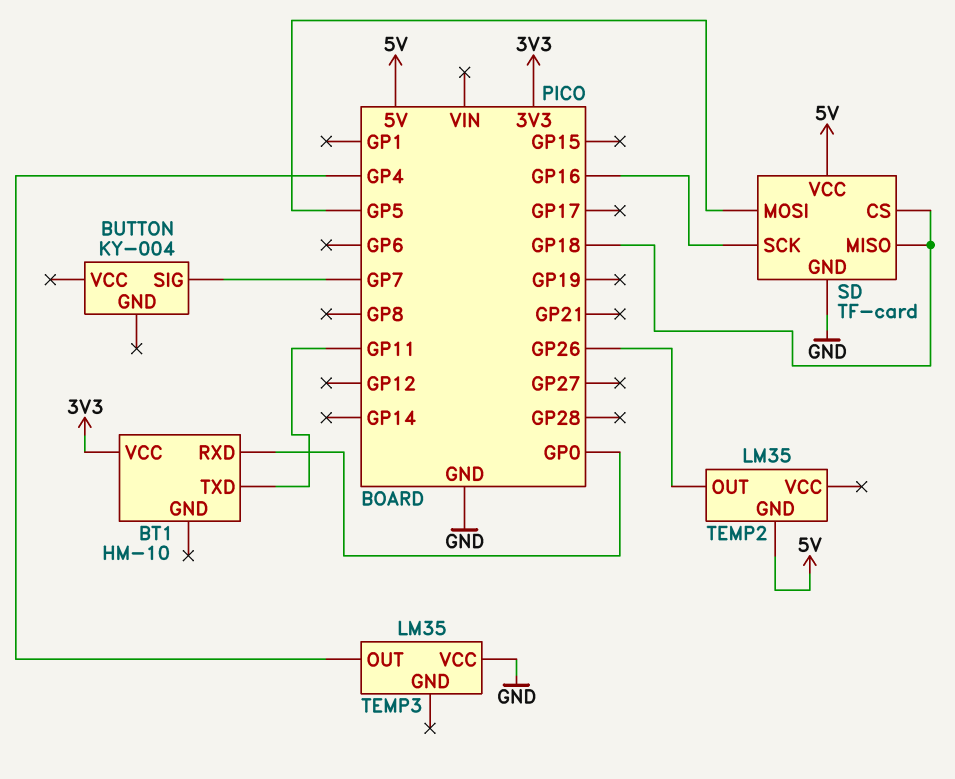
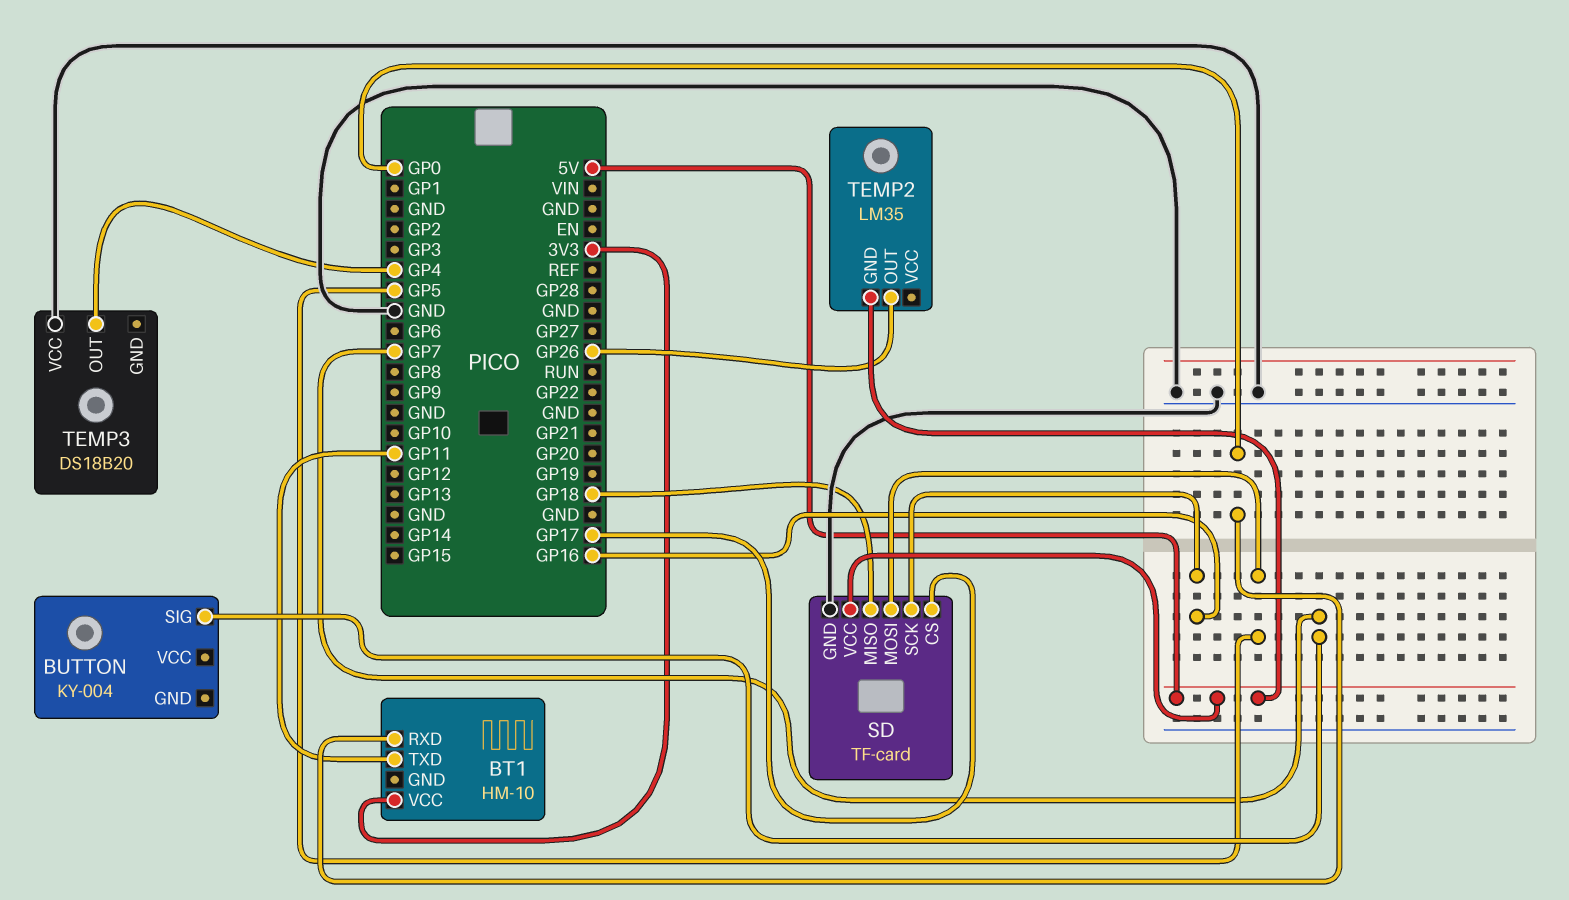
SD pin CS: GP18 -> GP17
TEMP3: LM35 -> DS18B20

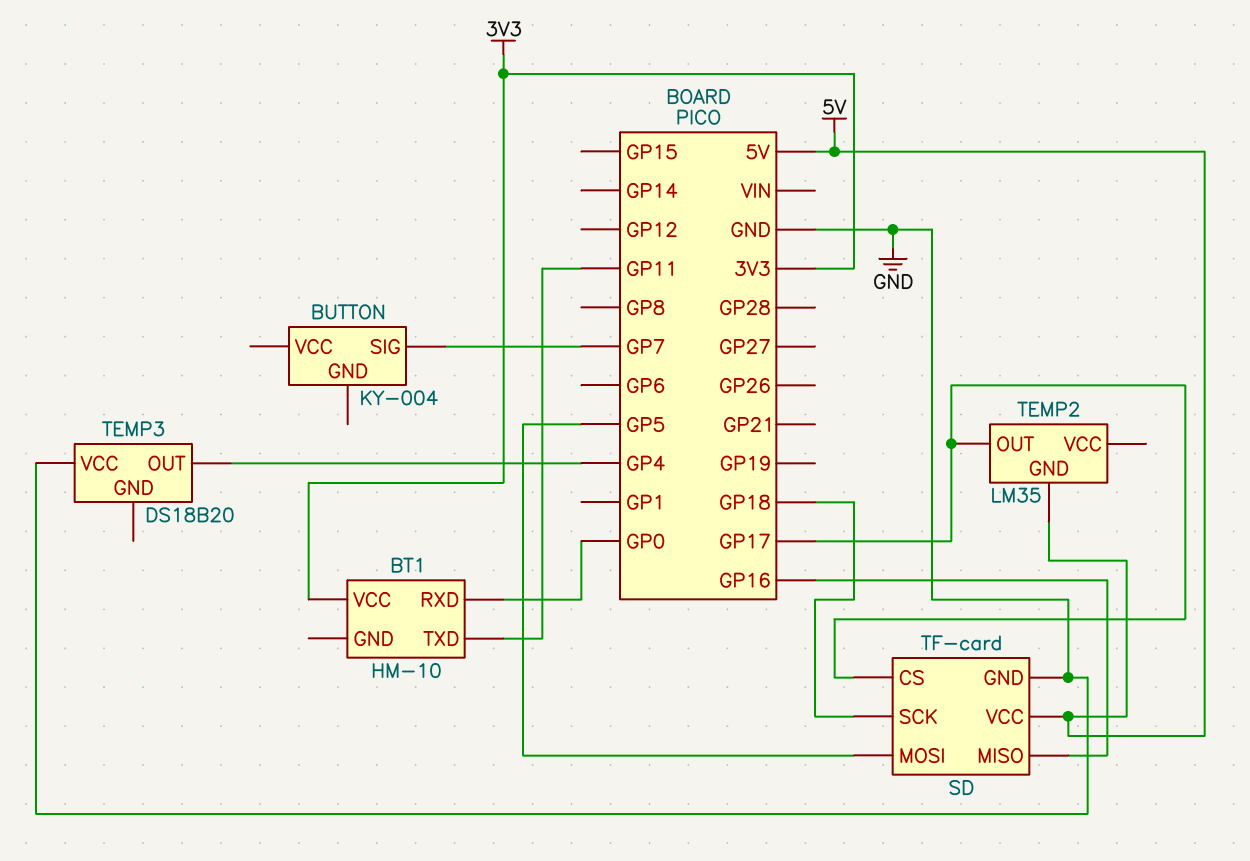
SD pin MISO: GP18 -> GP16
SD pin SCK: GP16 -> GP18
TEMP2 pin OUT: GP26 -> GP17

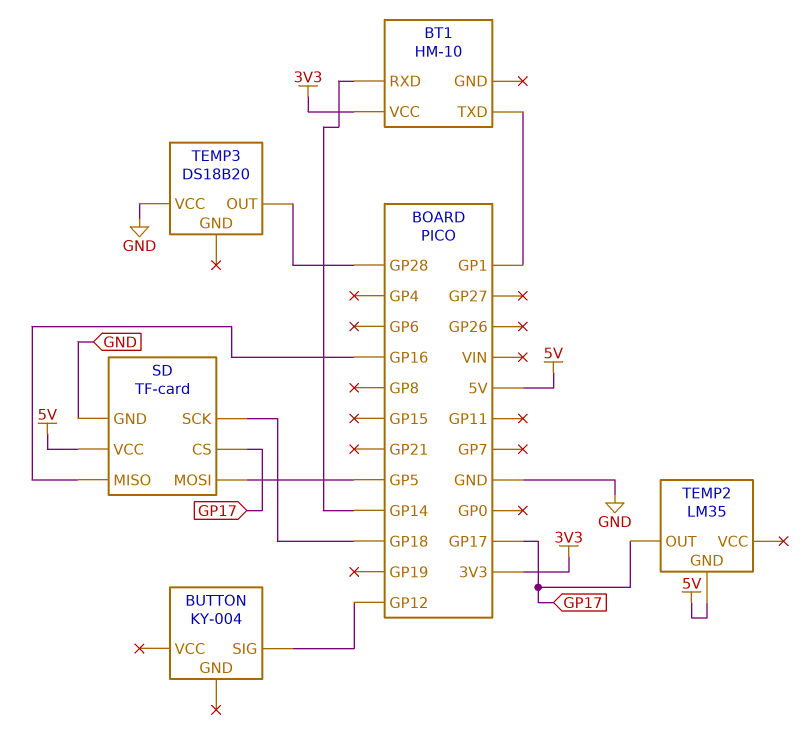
BT1 pin RXD: GP0 -> GP14
BT1 pin TXD: GP11 -> GP1
BUTTON pin SIG: GP7 -> GP12
TEMP3 pin OUT: GP4 -> GP28

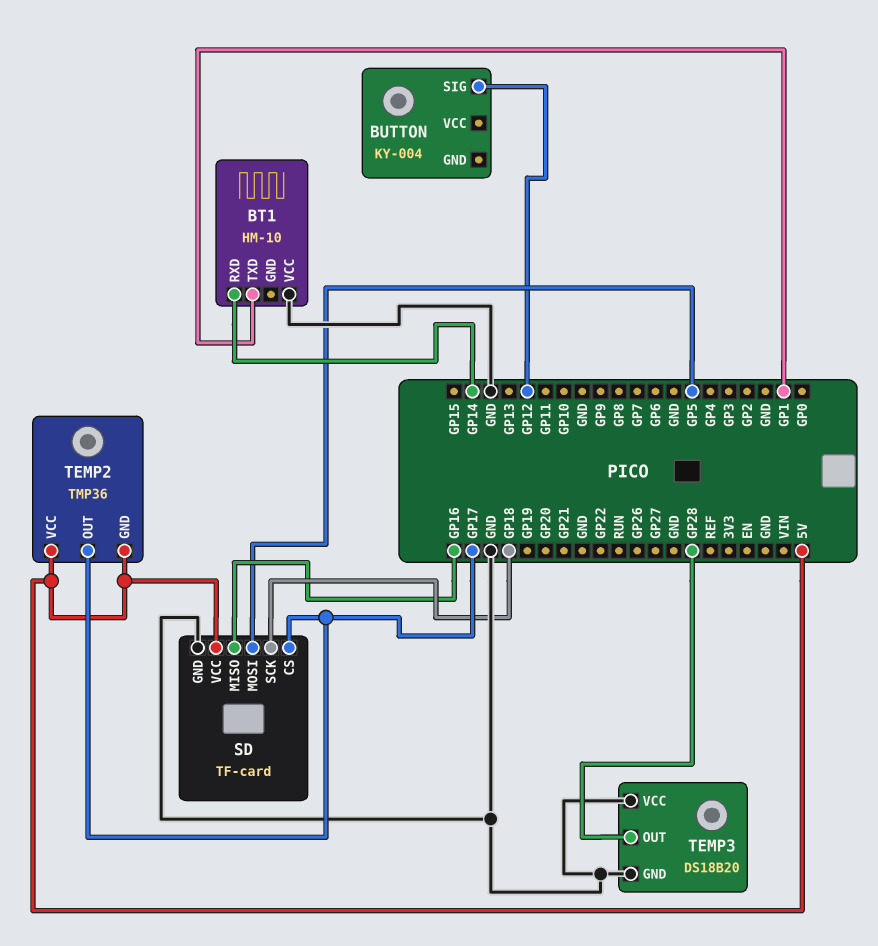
BT1 pin VCC: 3V3 -> GND
TEMP2: LM35 -> TMP36
TEMP2 pin VCC: none -> 5V
TEMP3 pin GND: none -> GND

